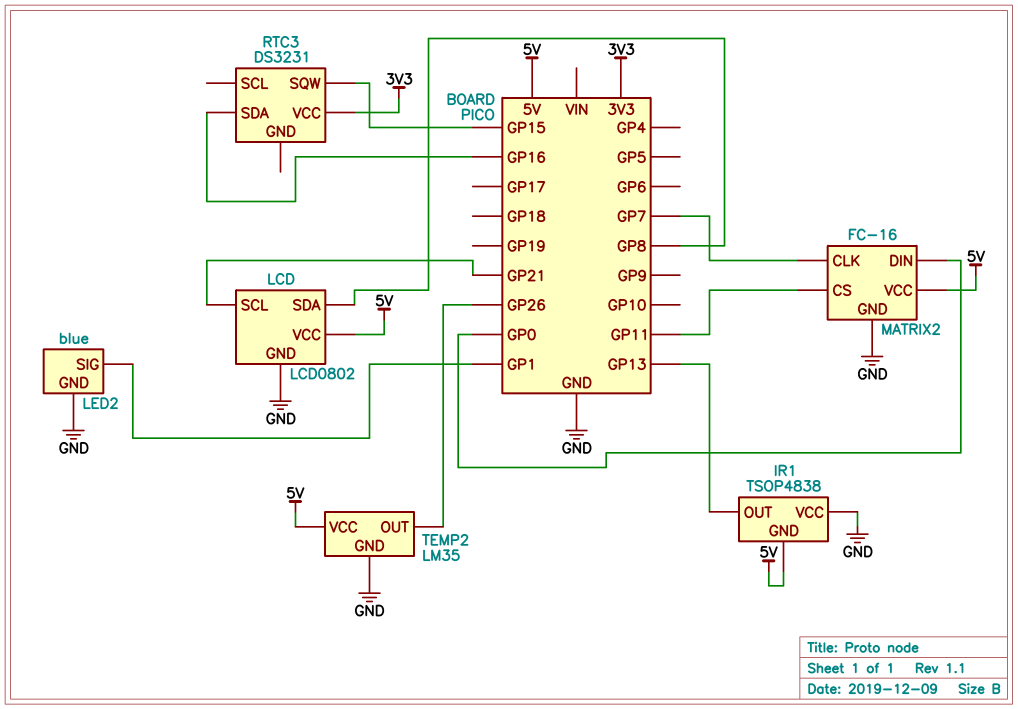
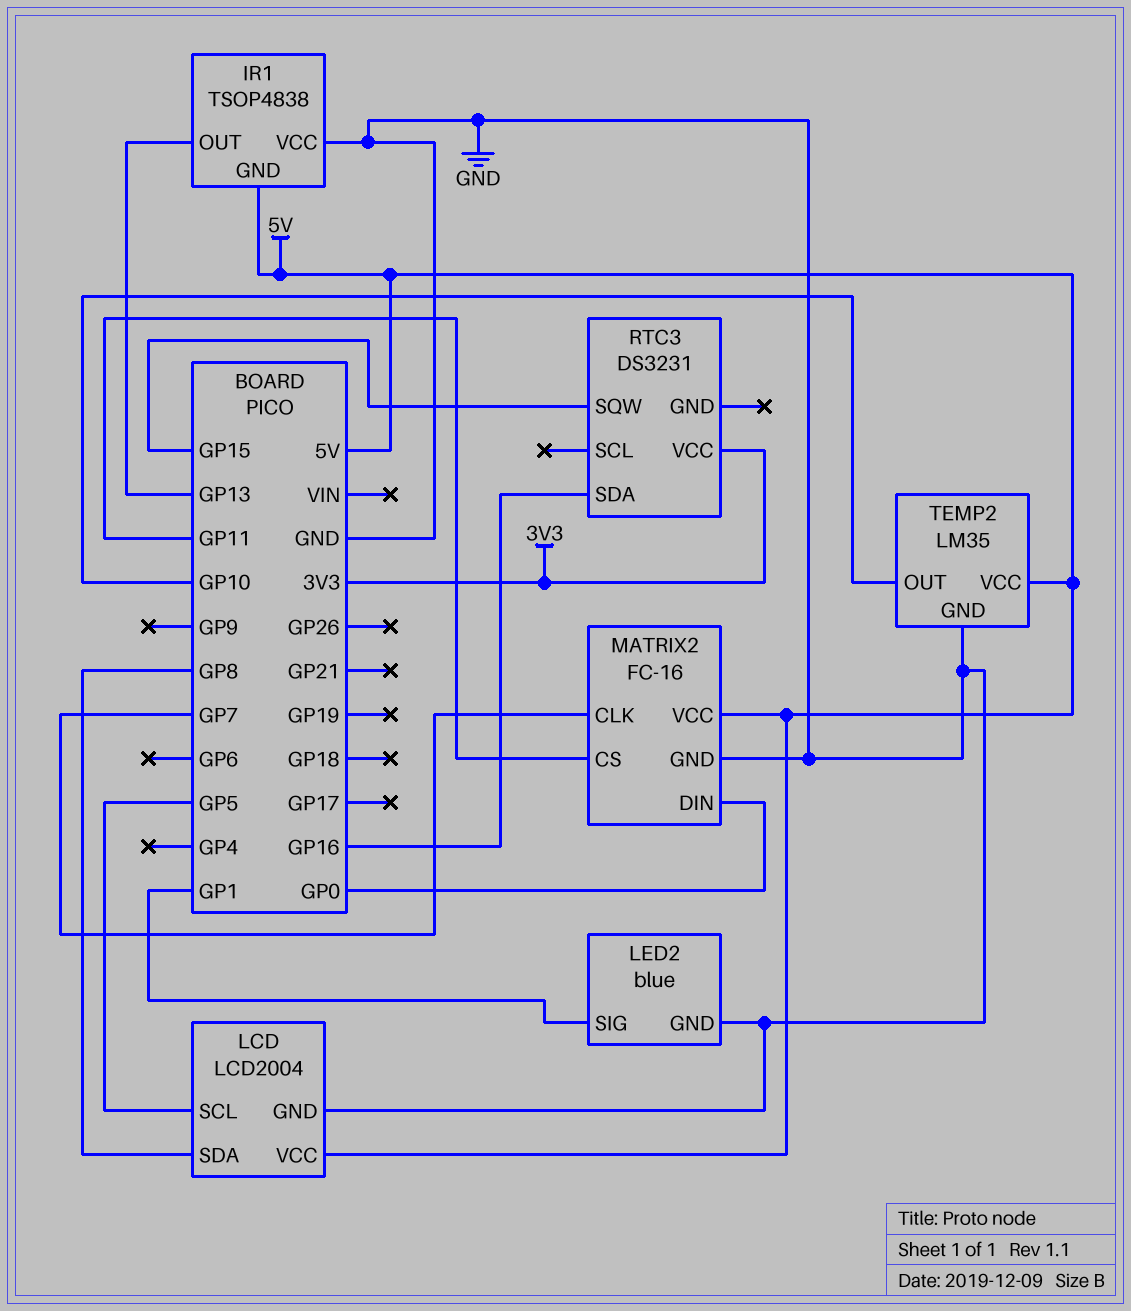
LCD: LCD0802 -> LCD2004
LCD pin SCL: GP21 -> GP5
TEMP2 pin OUT: GP26 -> GP10

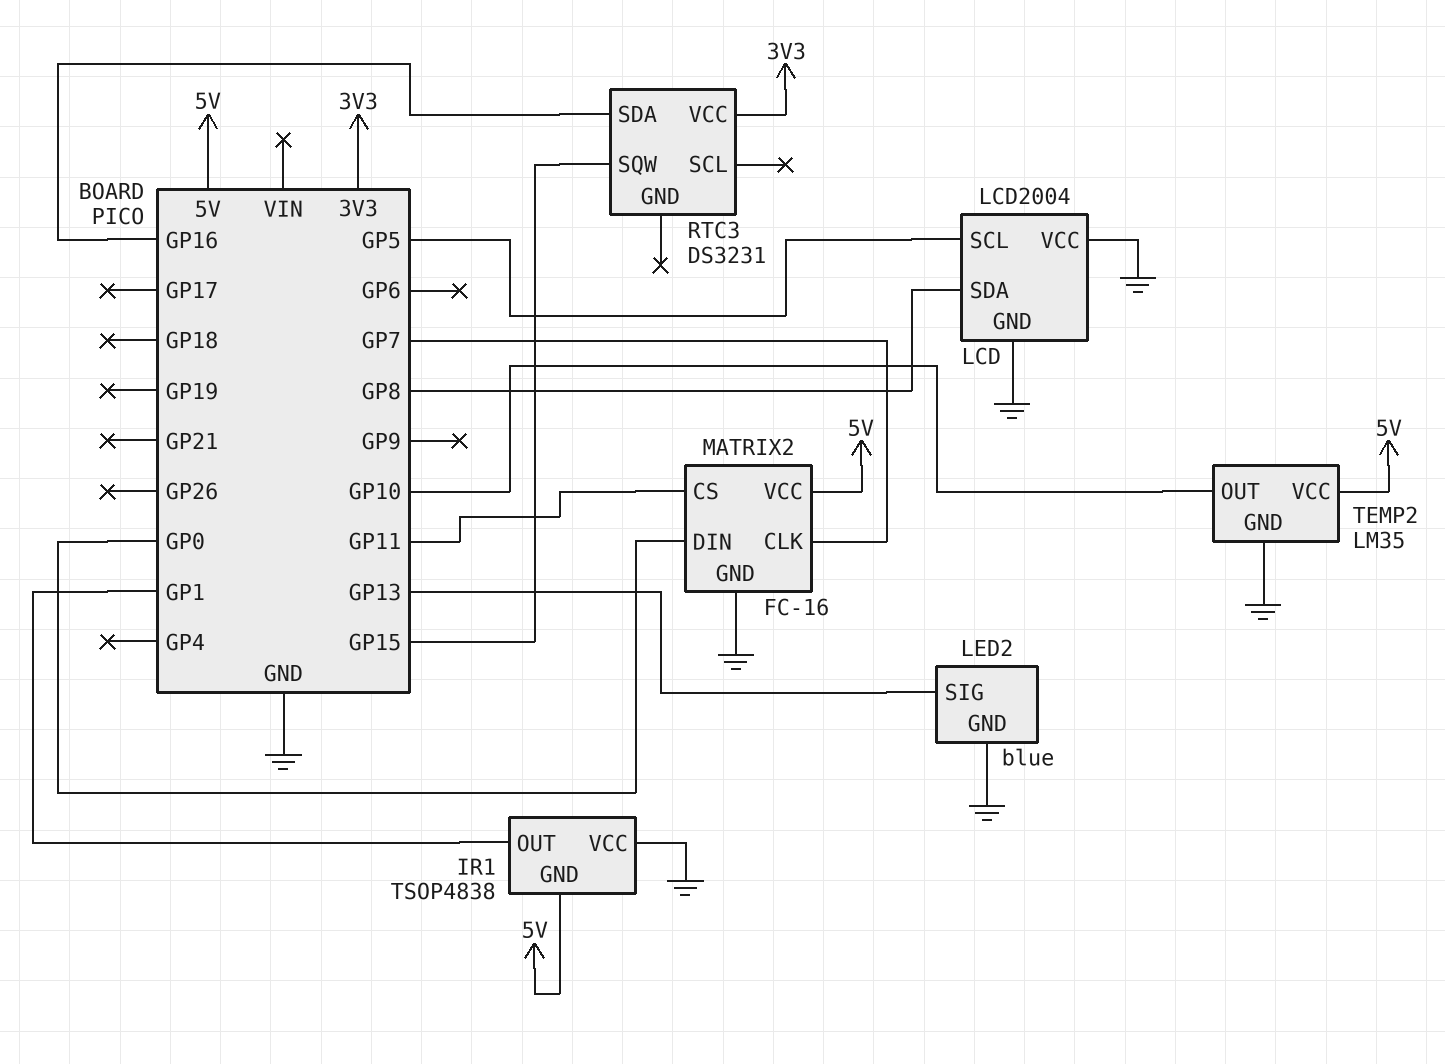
IR1 pin OUT: GP13 -> GP1
LCD pin VCC: 5V -> GND
LED2 pin SIG: GP1 -> GP13

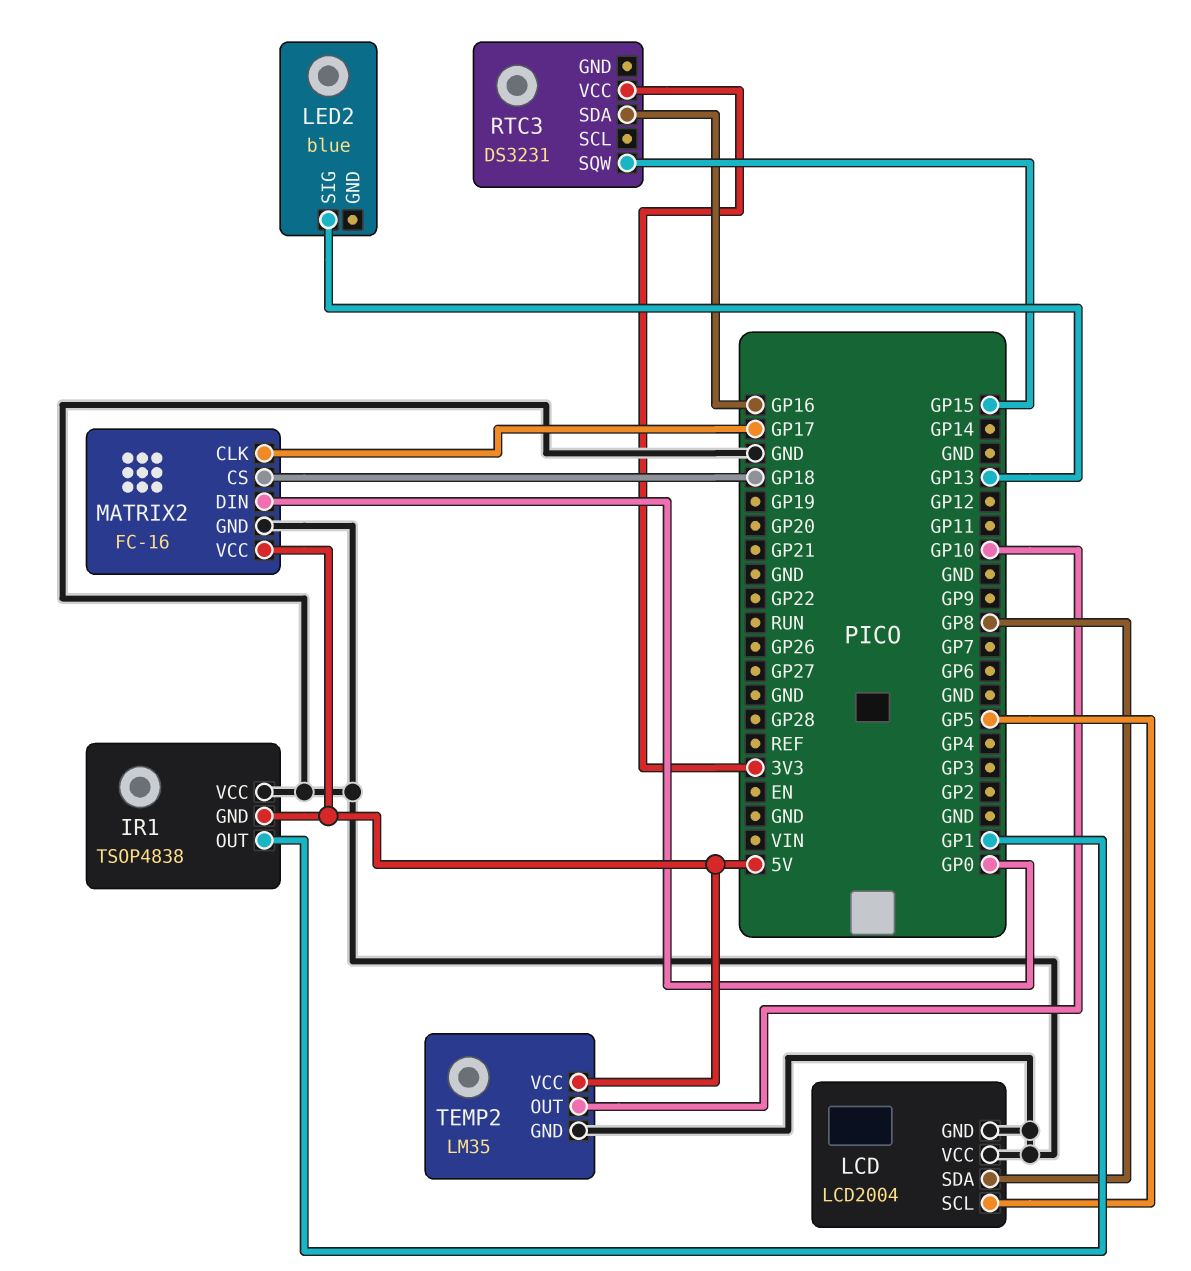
LED2 pin GND: GND -> none
MATRIX2 pin CLK: GP7 -> GP17
MATRIX2 pin CS: GP11 -> GP18

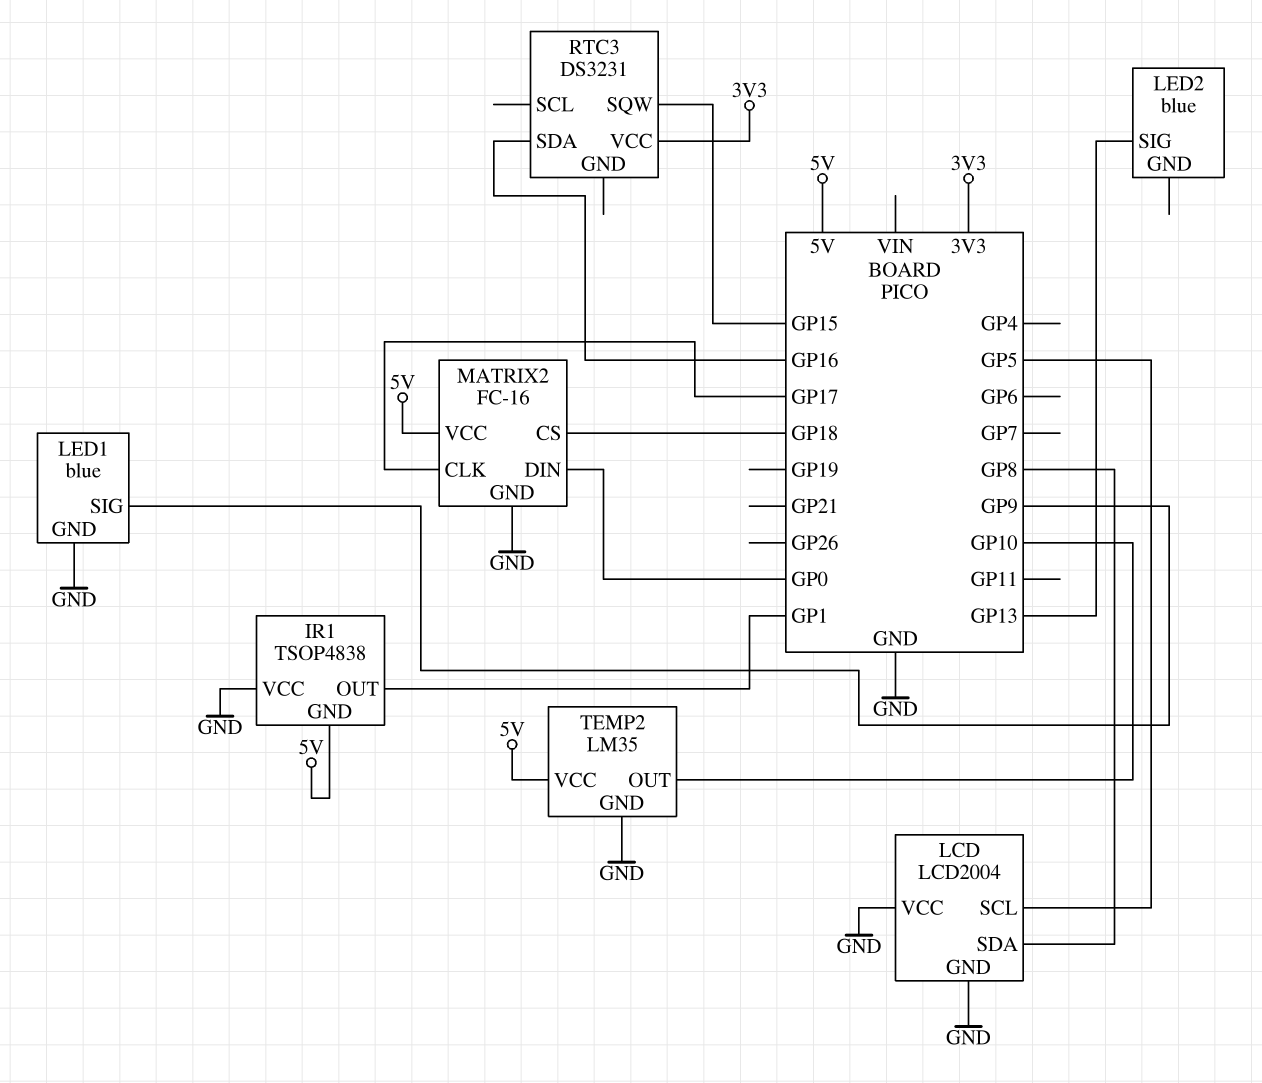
LED1: none -> blue
LED1 pin GND: none -> GND
LED1 pin SIG: none -> GP9

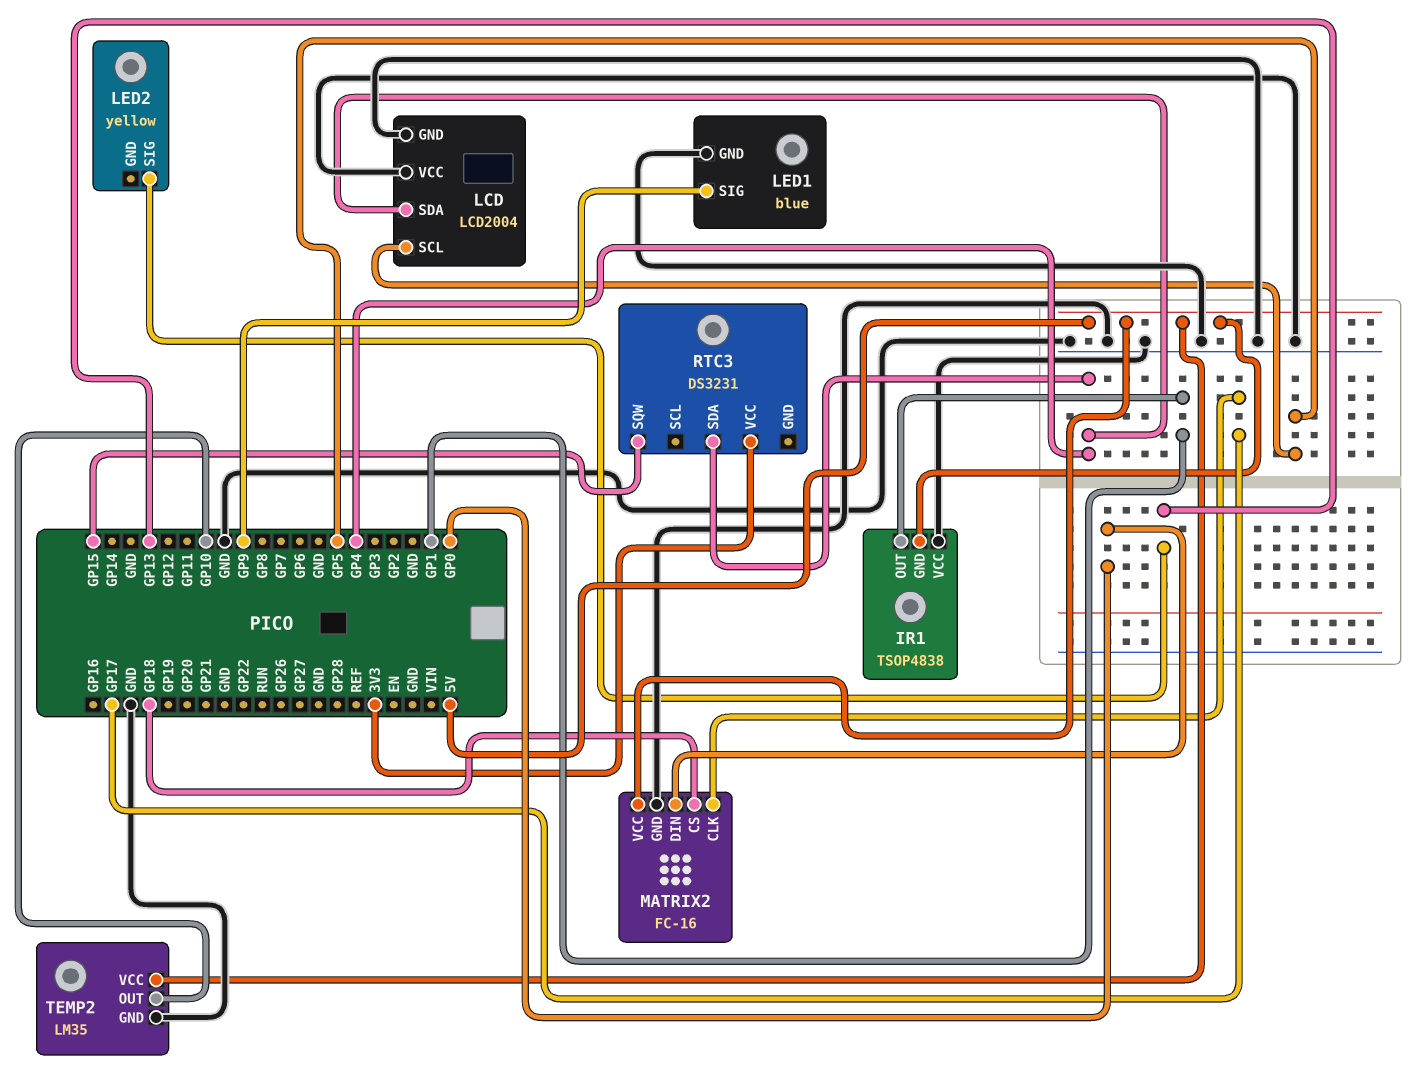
LCD pin SDA: GP8 -> GP4
LED2: blue -> yellow
RTC3 pin SDA: GP16 -> GP4

